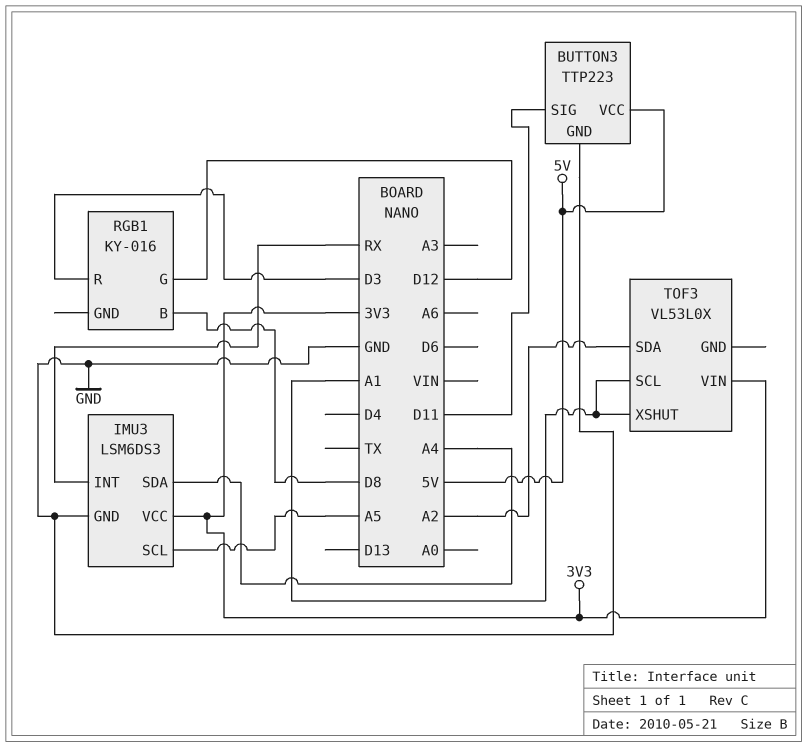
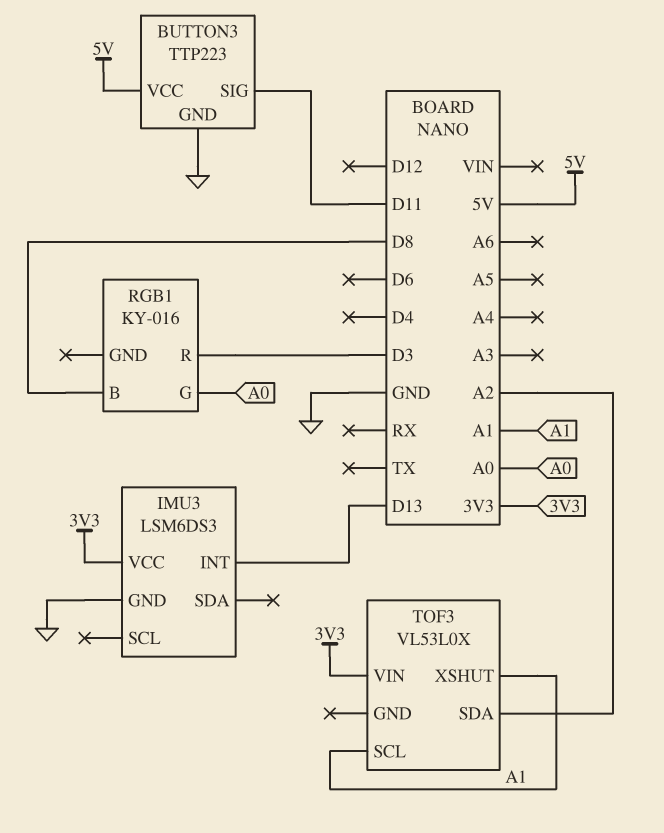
IMU3 pin INT: RX -> D13
IMU3 pin SCL: A5 -> none
IMU3 pin SDA: A4 -> none
RGB1 pin G: D12 -> A0

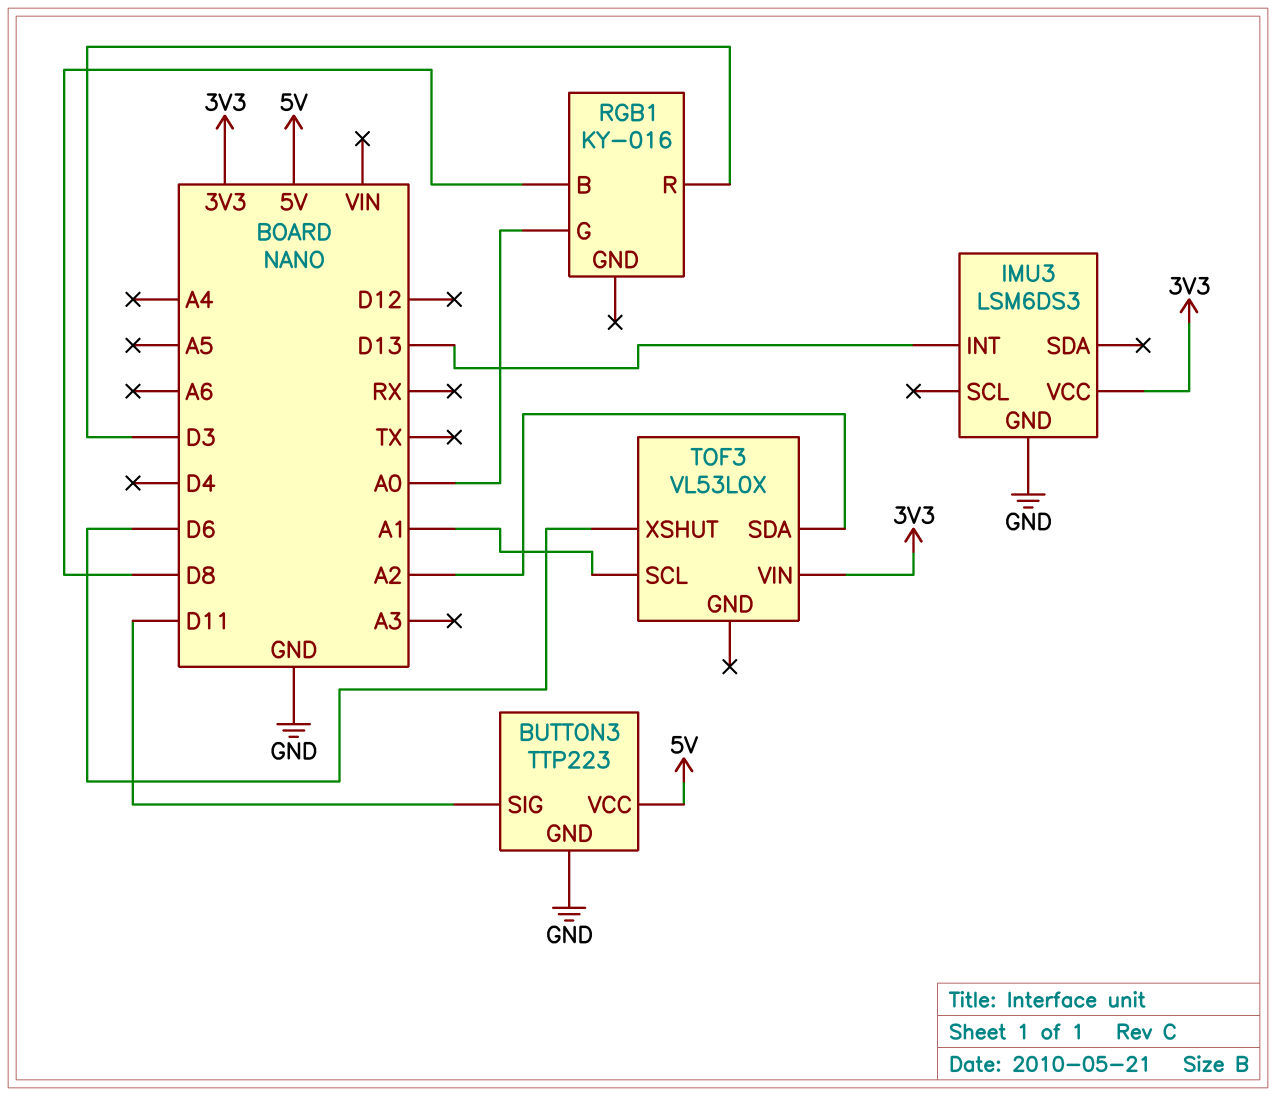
TOF3 pin XSHUT: A1 -> D6

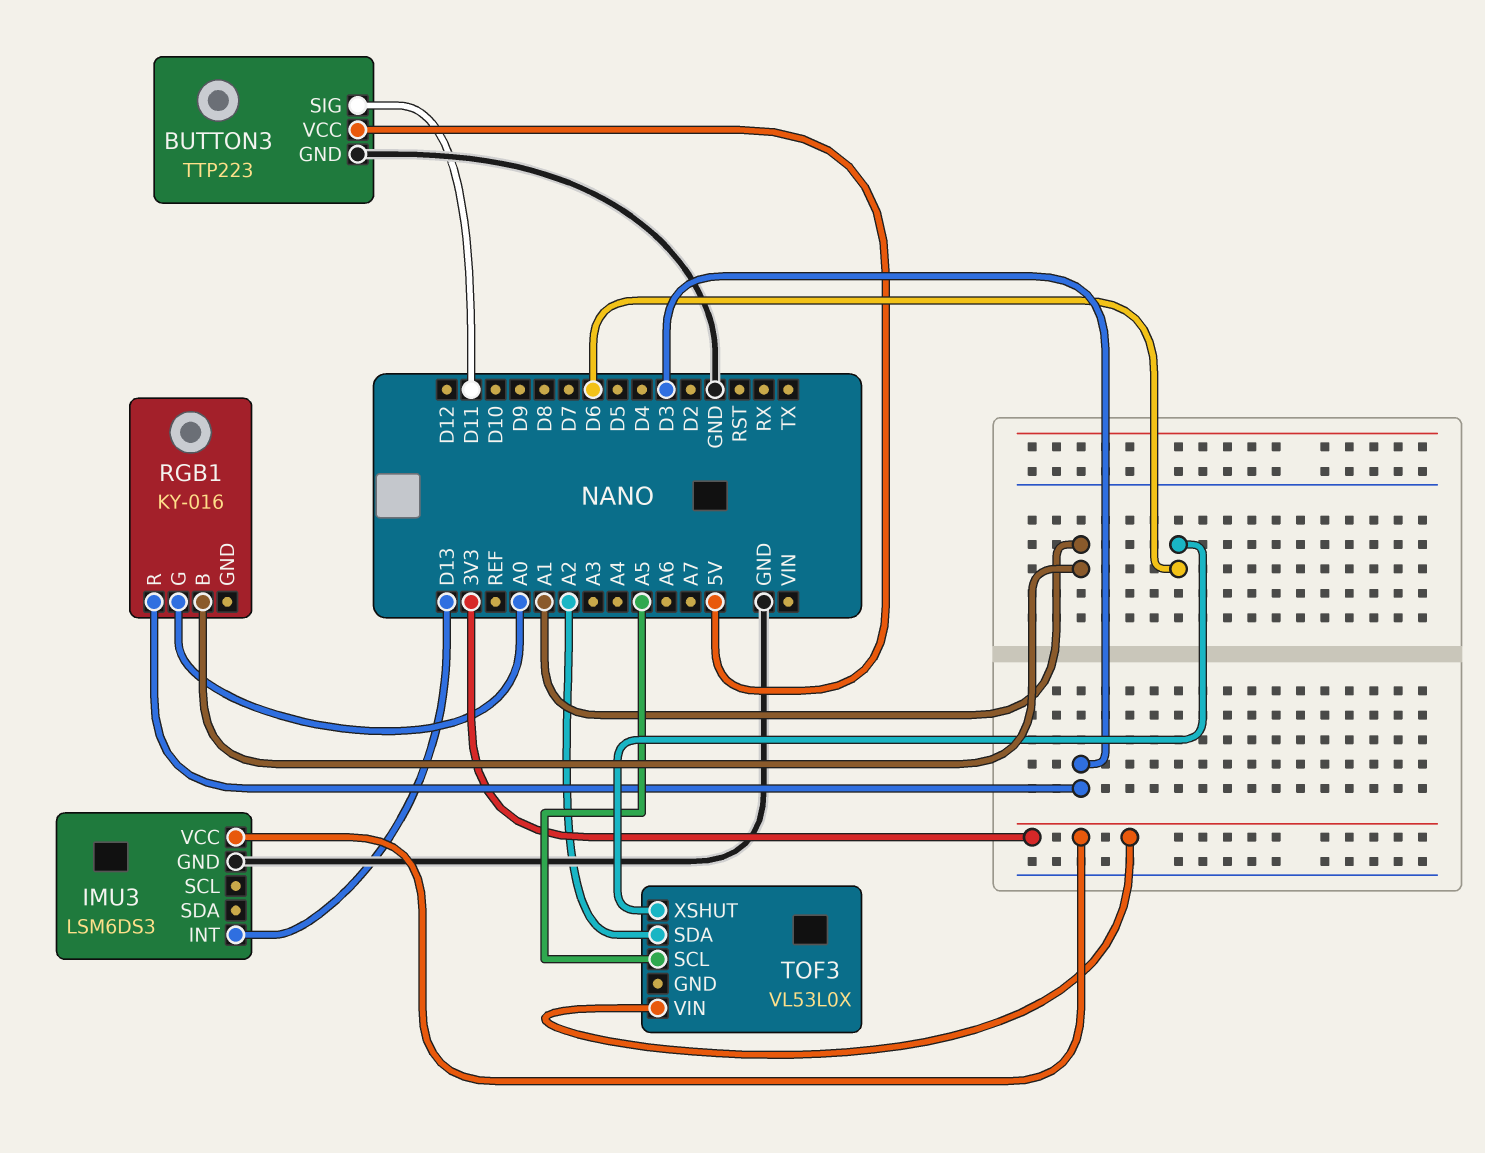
RGB1 pin B: D8 -> A1
TOF3 pin SCL: A1 -> A5

